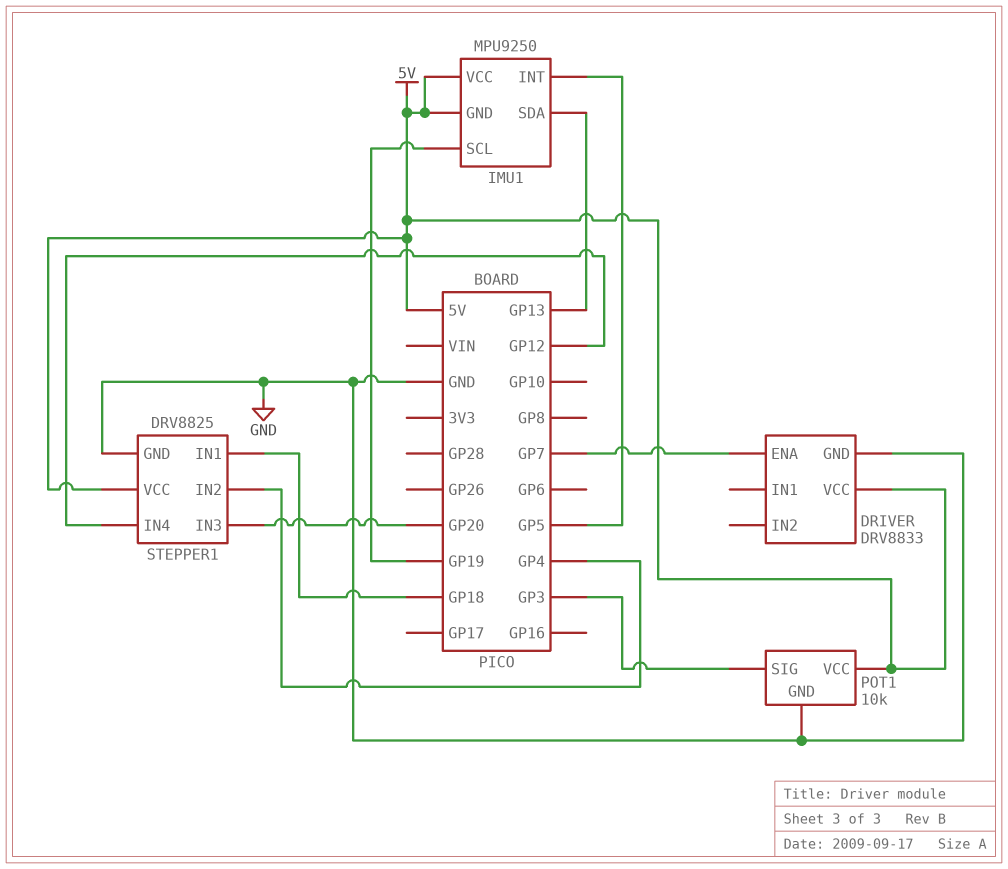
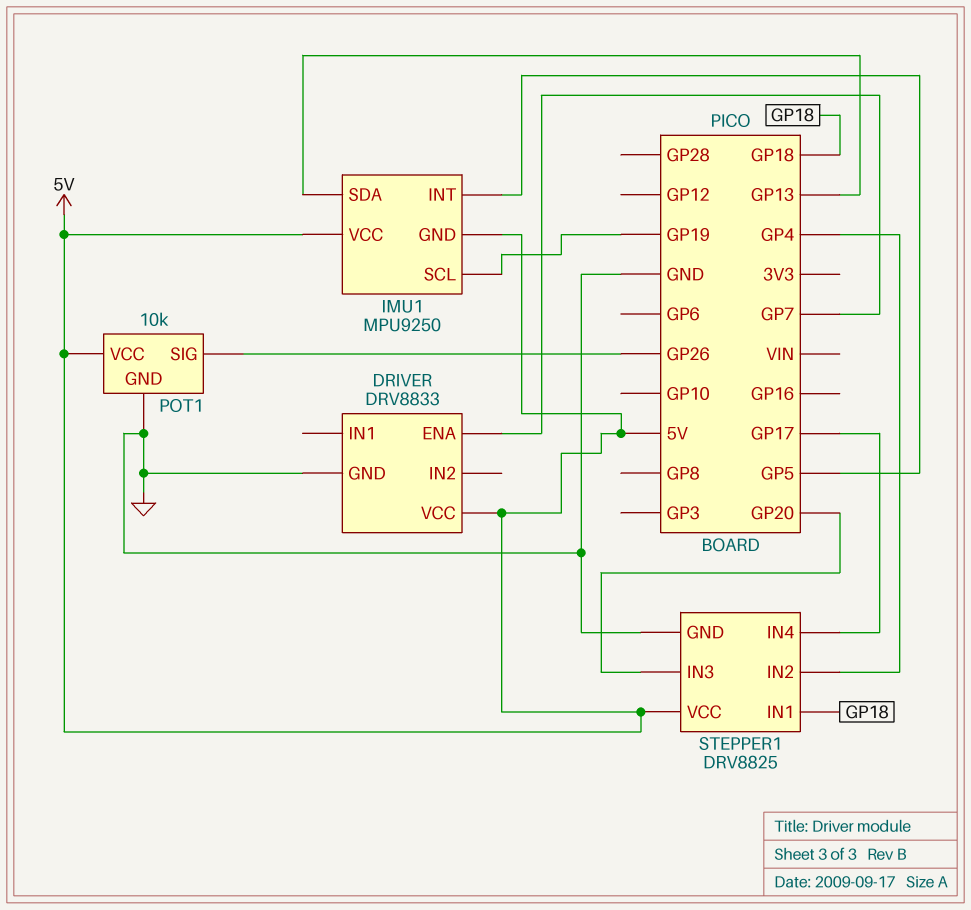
POT1 pin SIG: GP3 -> GP26
STEPPER1 pin IN4: GP12 -> GP17

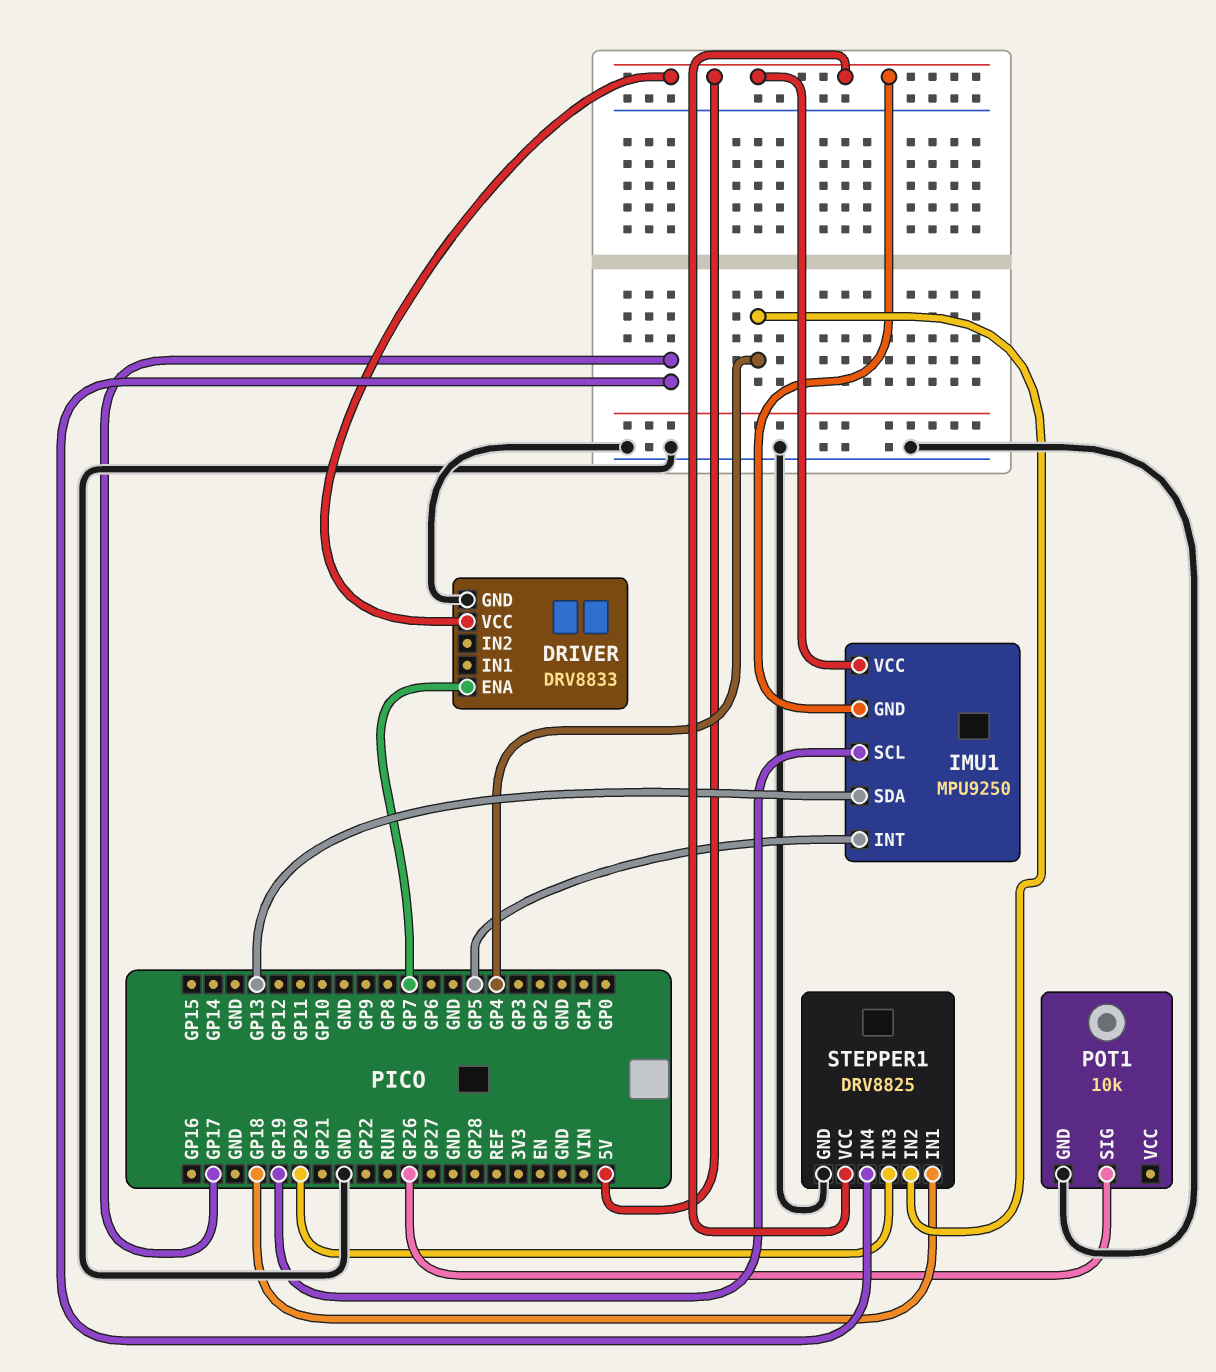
POT1 pin VCC: 5V -> none

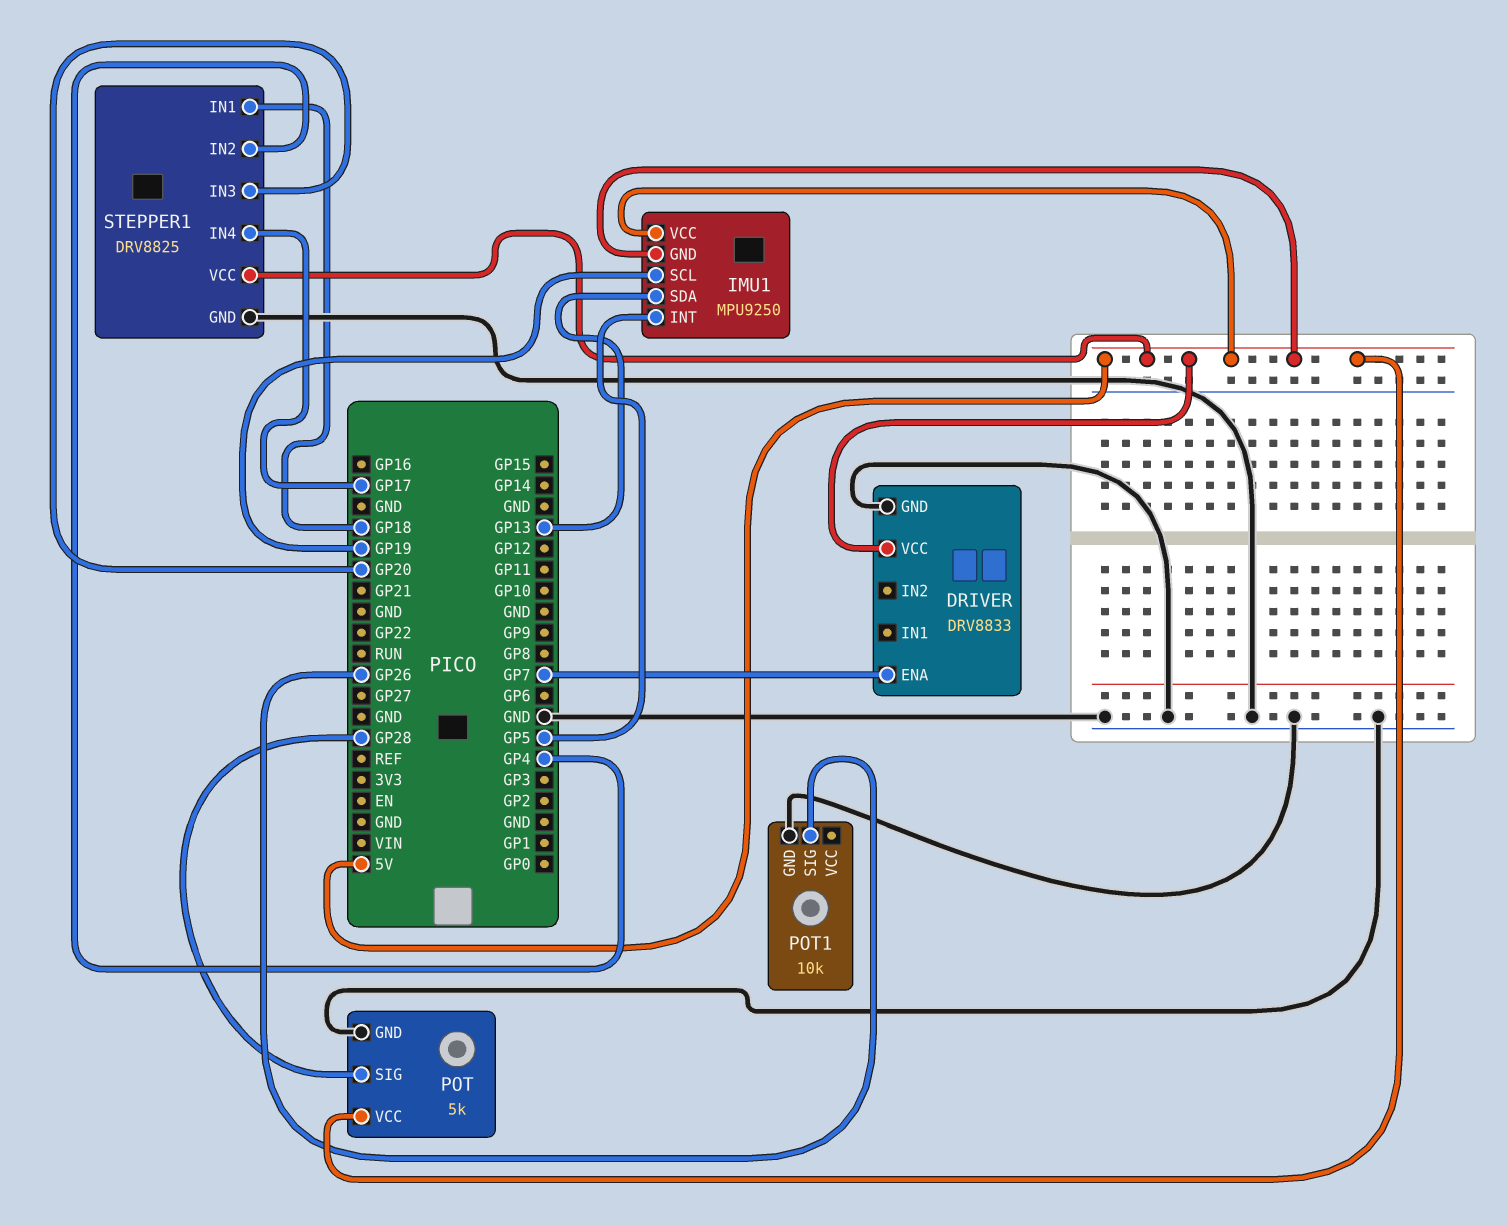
POT: none -> 5k
POT pin GND: none -> GND
POT pin SIG: none -> GP28
POT pin VCC: none -> 5V

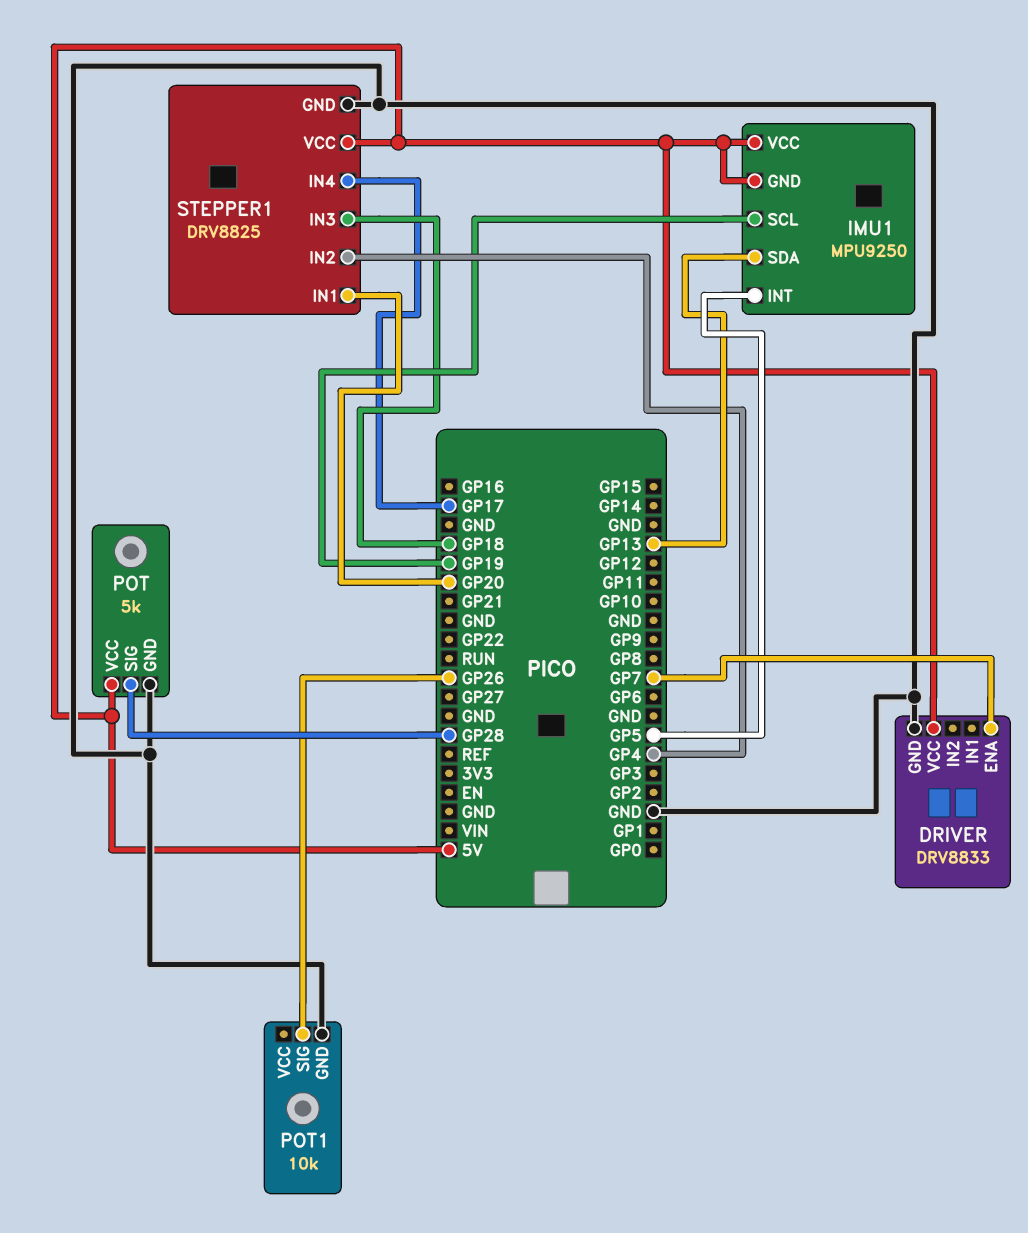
STEPPER1 pin IN1: GP18 -> GP20
STEPPER1 pin IN3: GP20 -> GP18

